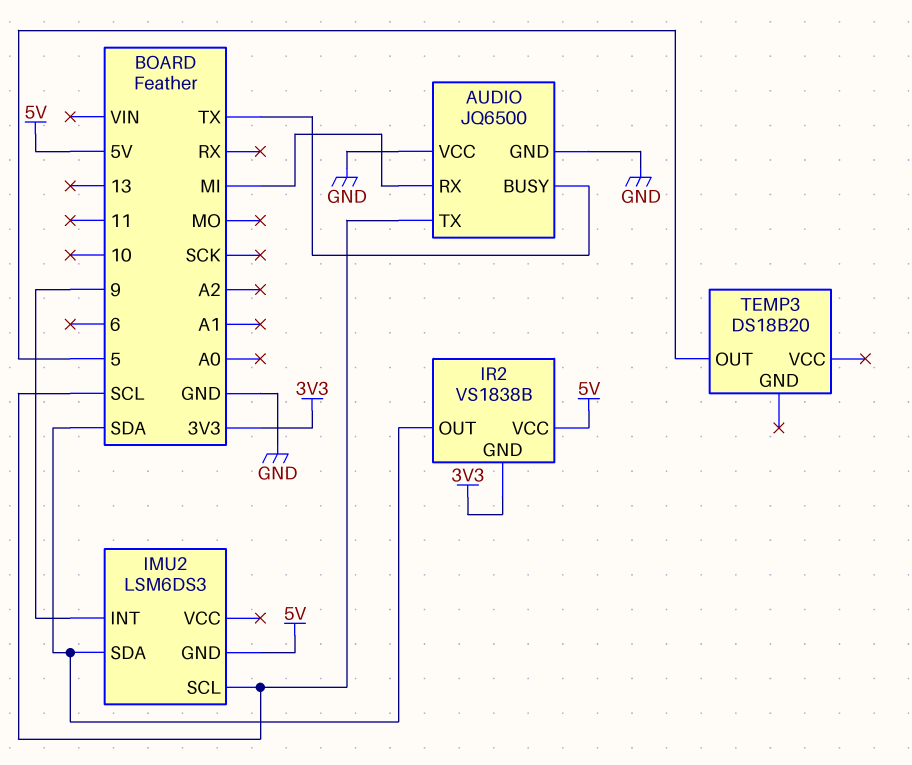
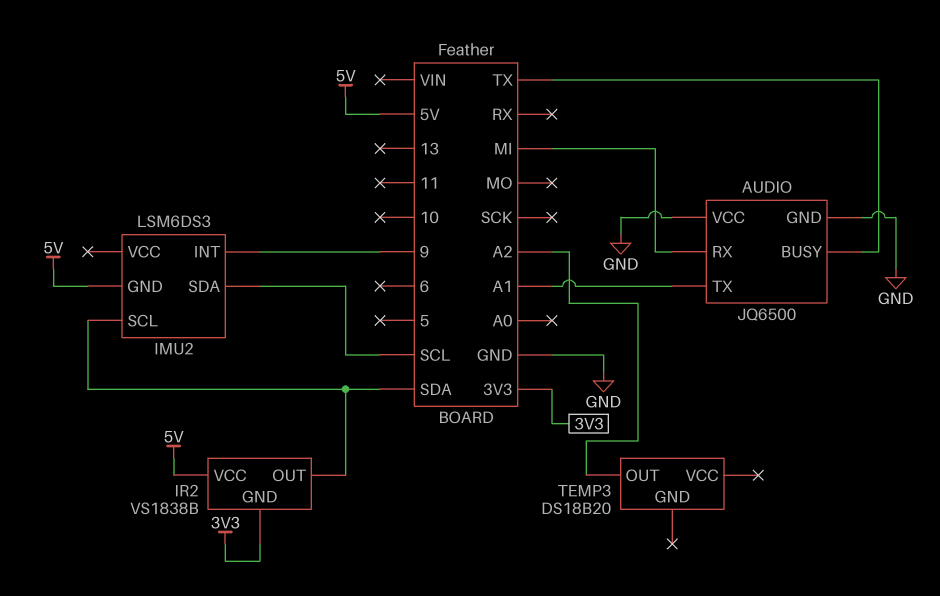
AUDIO pin TX: SCL -> A1
IMU2 pin SCL: SCL -> SDA
IMU2 pin SDA: SDA -> SCL
TEMP3 pin OUT: 5 -> A2

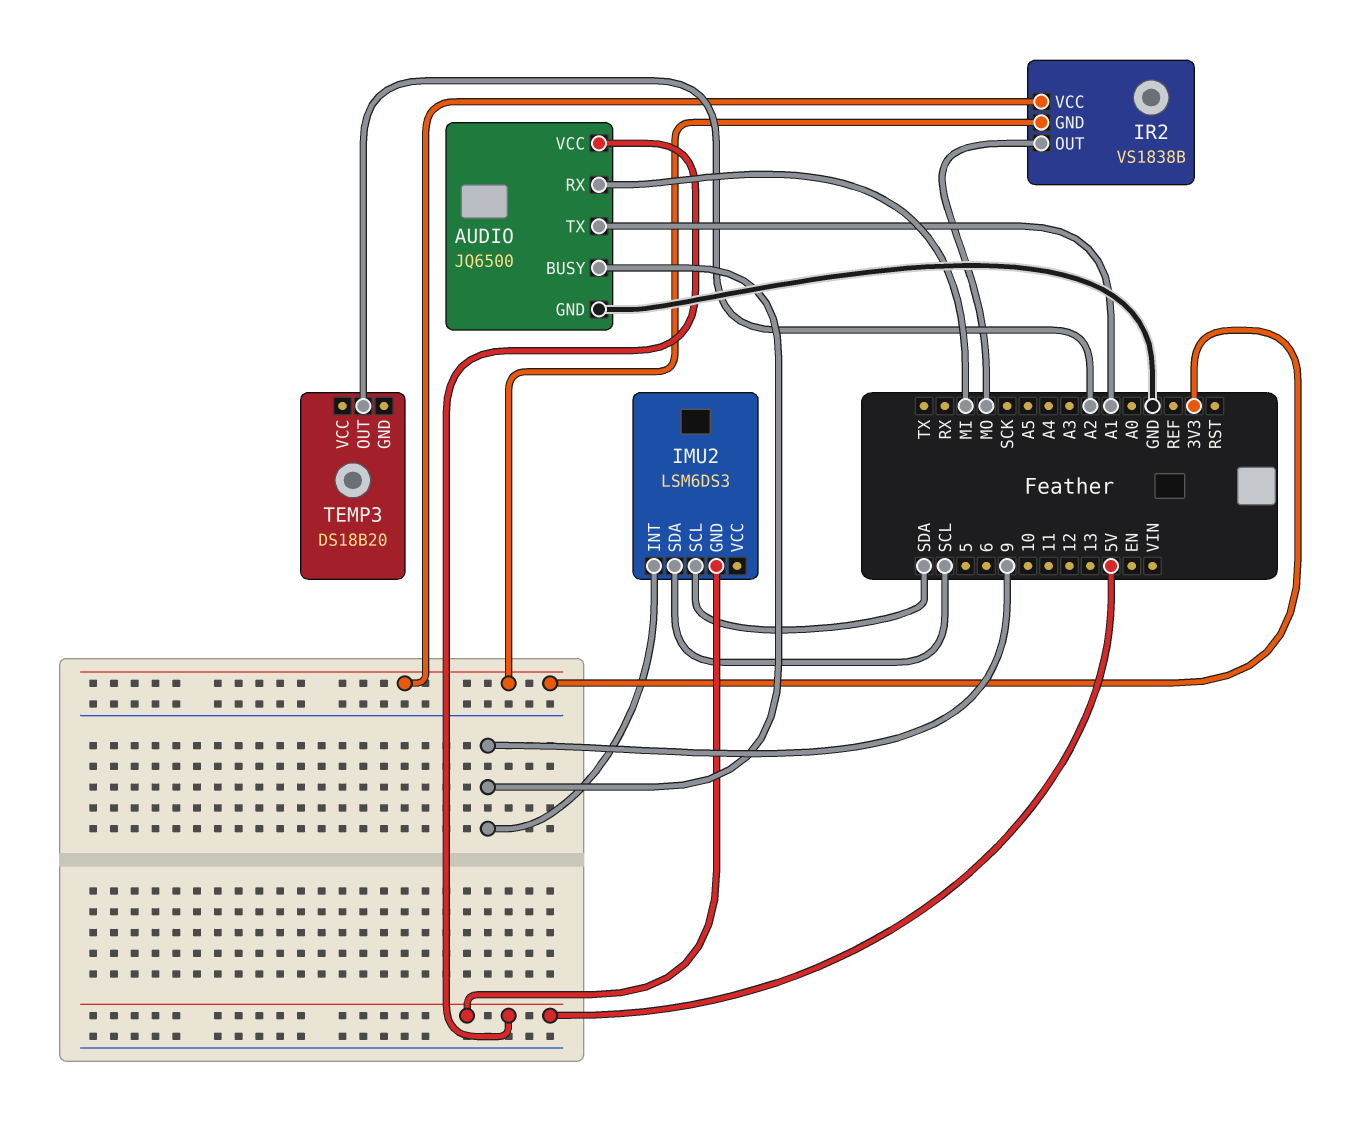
AUDIO pin BUSY: TX -> 9
AUDIO pin VCC: GND -> 5V
IR2 pin OUT: SDA -> MO
IR2 pin VCC: 5V -> 3V3

